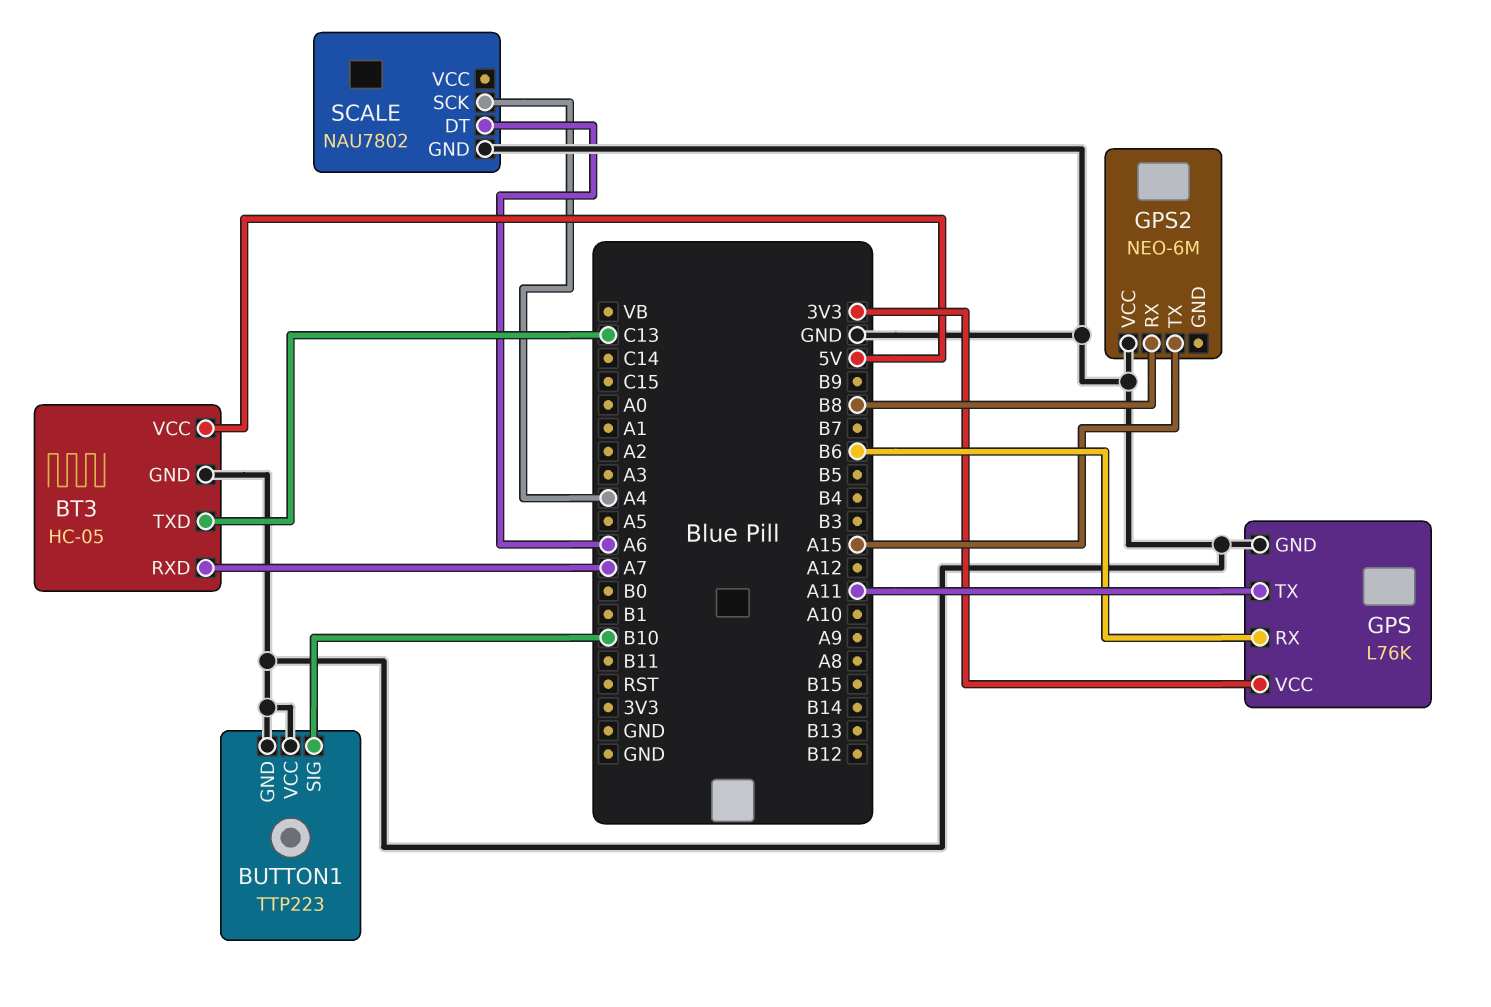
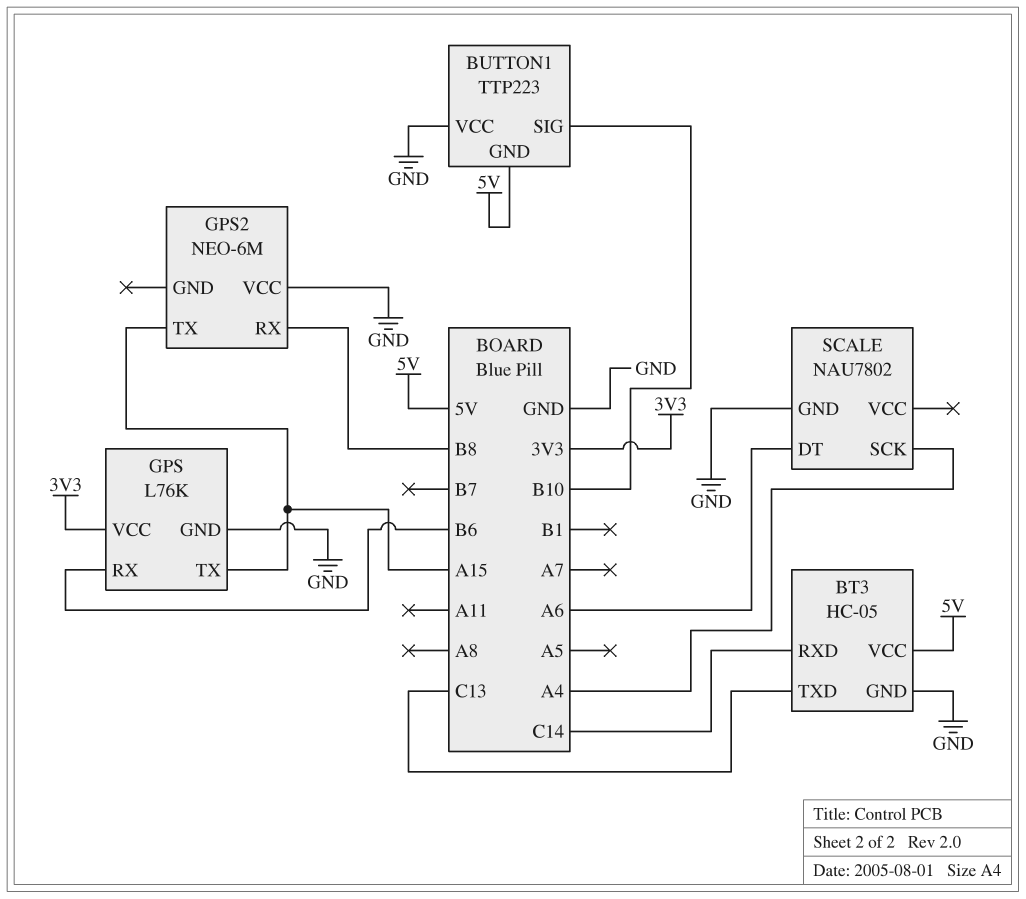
BT3 pin RXD: A7 -> C14
BUTTON1 pin GND: GND -> 5V
GPS pin TX: A11 -> A15

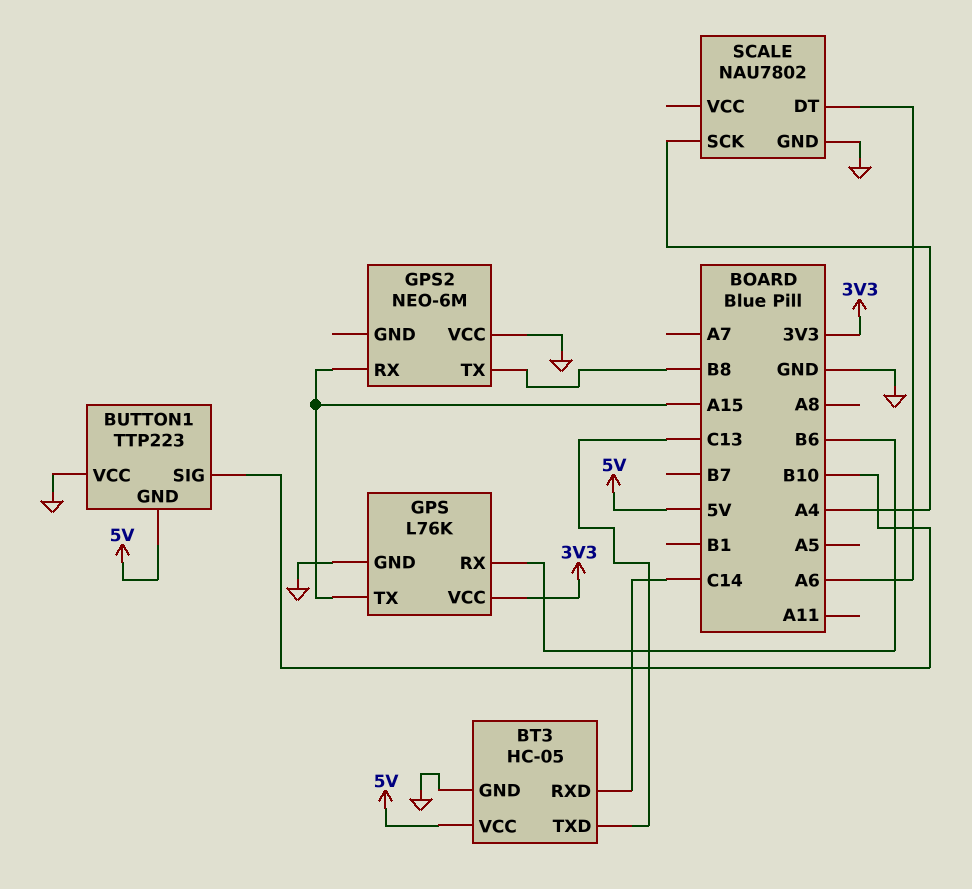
GPS2 pin RX: B8 -> A15
GPS2 pin TX: A15 -> B8

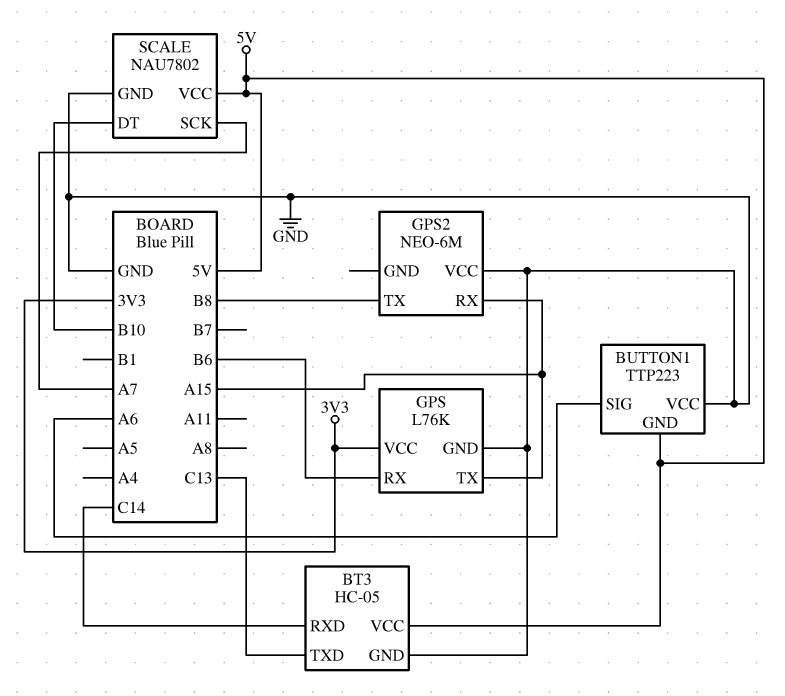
BUTTON1 pin SIG: B10 -> A6
SCALE pin DT: A6 -> B10
SCALE pin SCK: A4 -> A7
SCALE pin VCC: none -> 5V

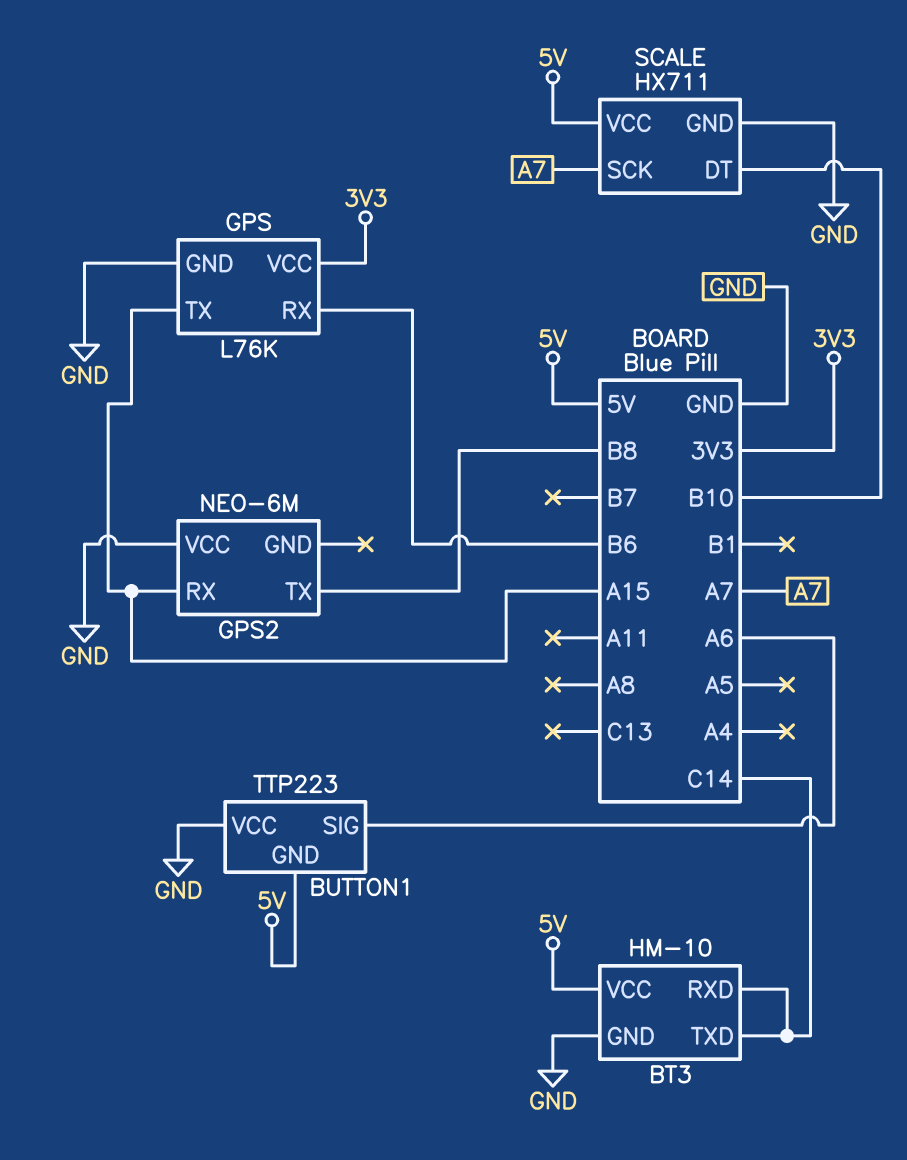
BT3: HC-05 -> HM-10
BT3 pin TXD: C13 -> C14
SCALE: NAU7802 -> HX711

